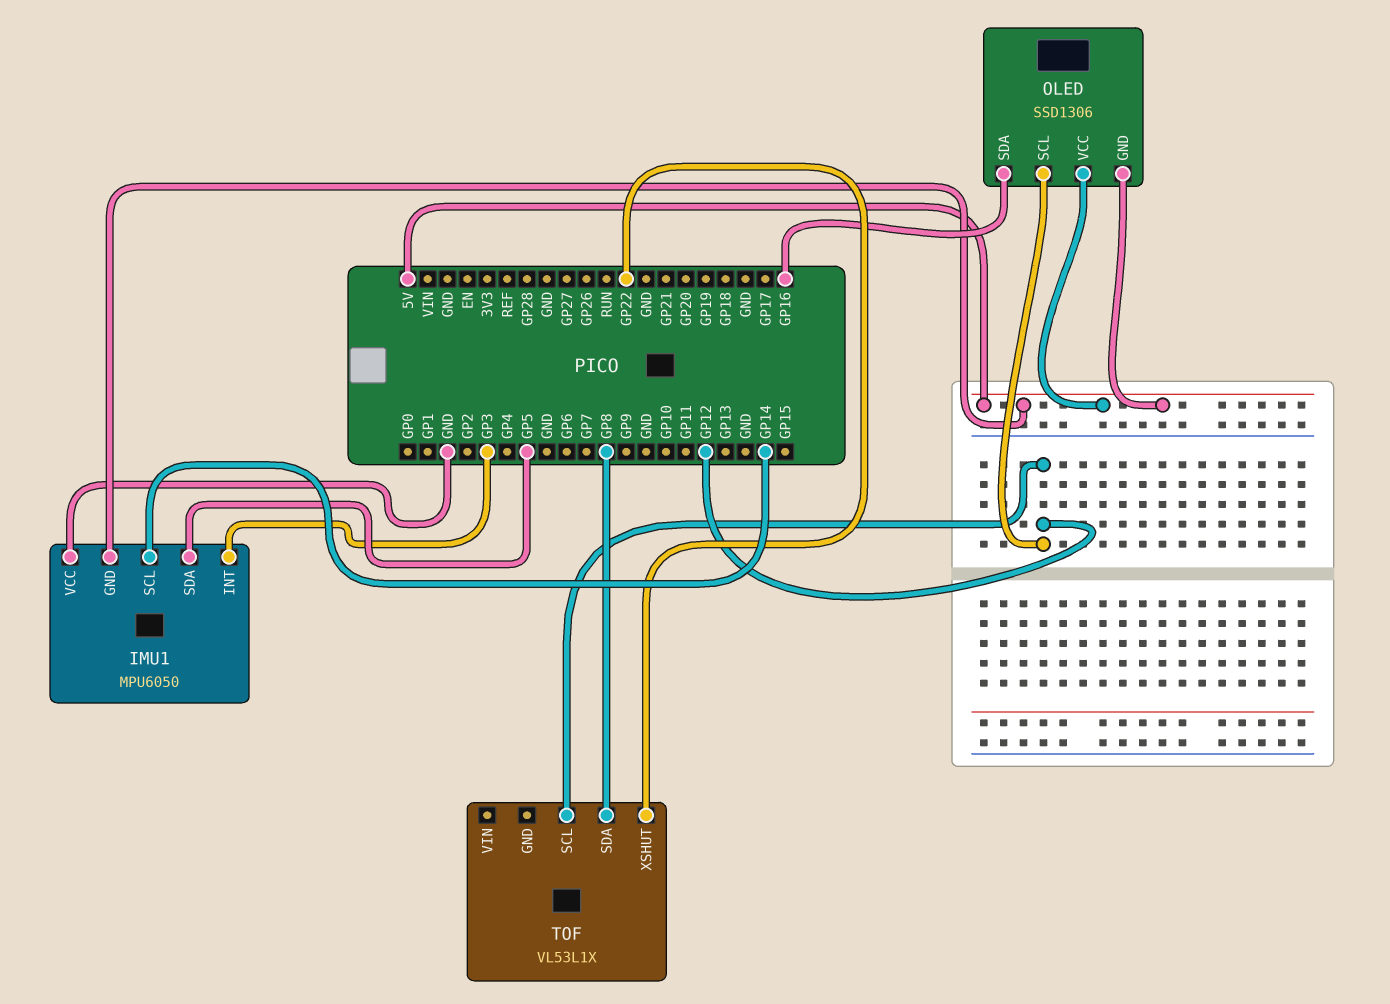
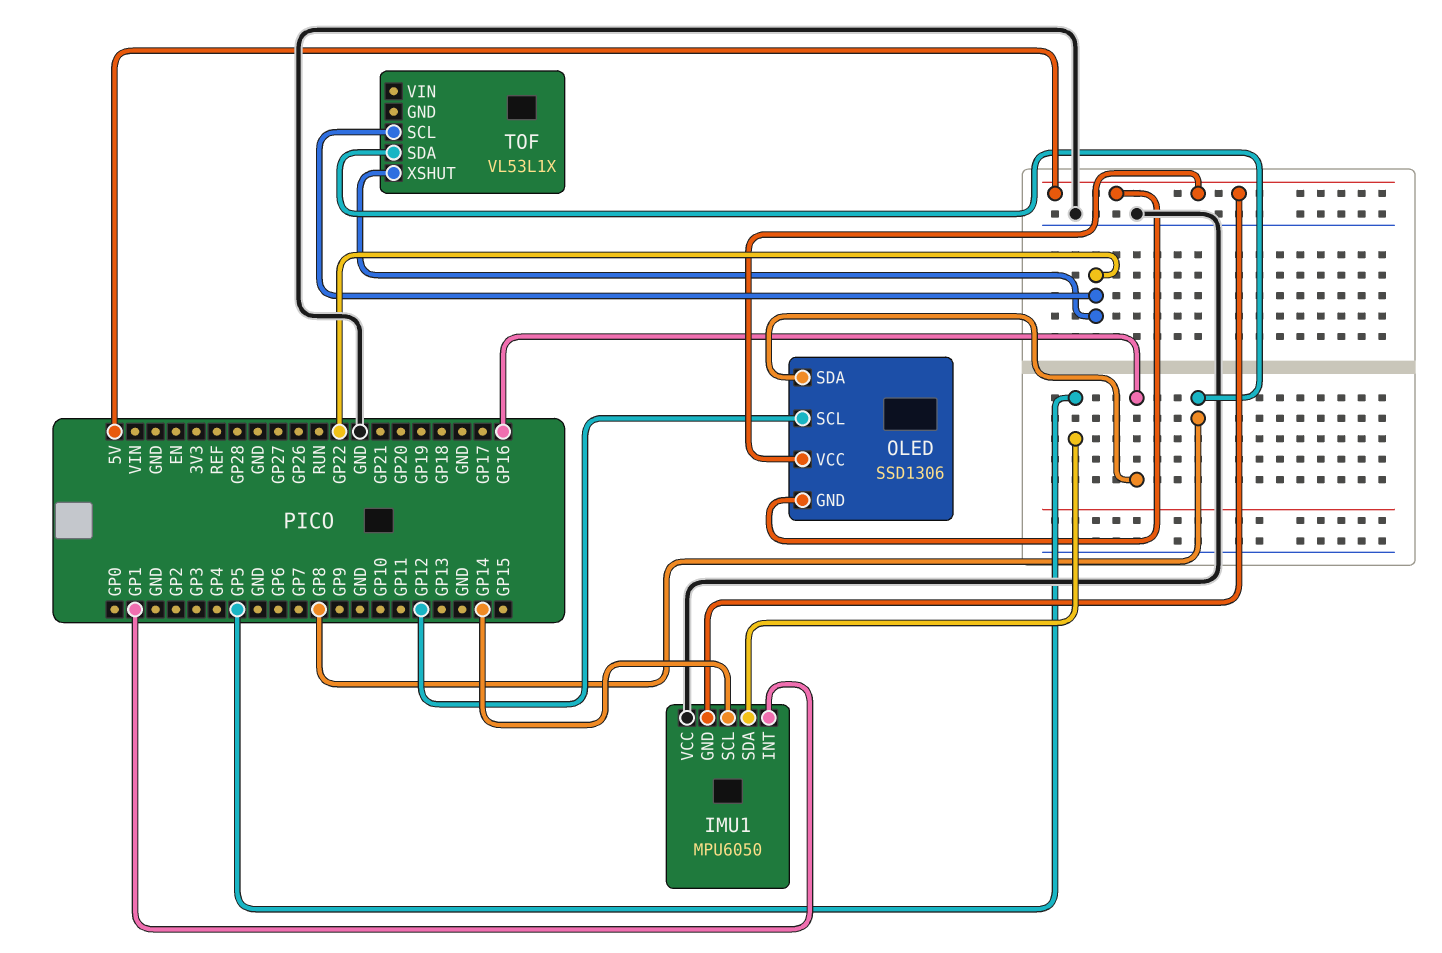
IMU1 pin INT: GP3 -> GP1
TOF pin SCL: GP12 -> GP22

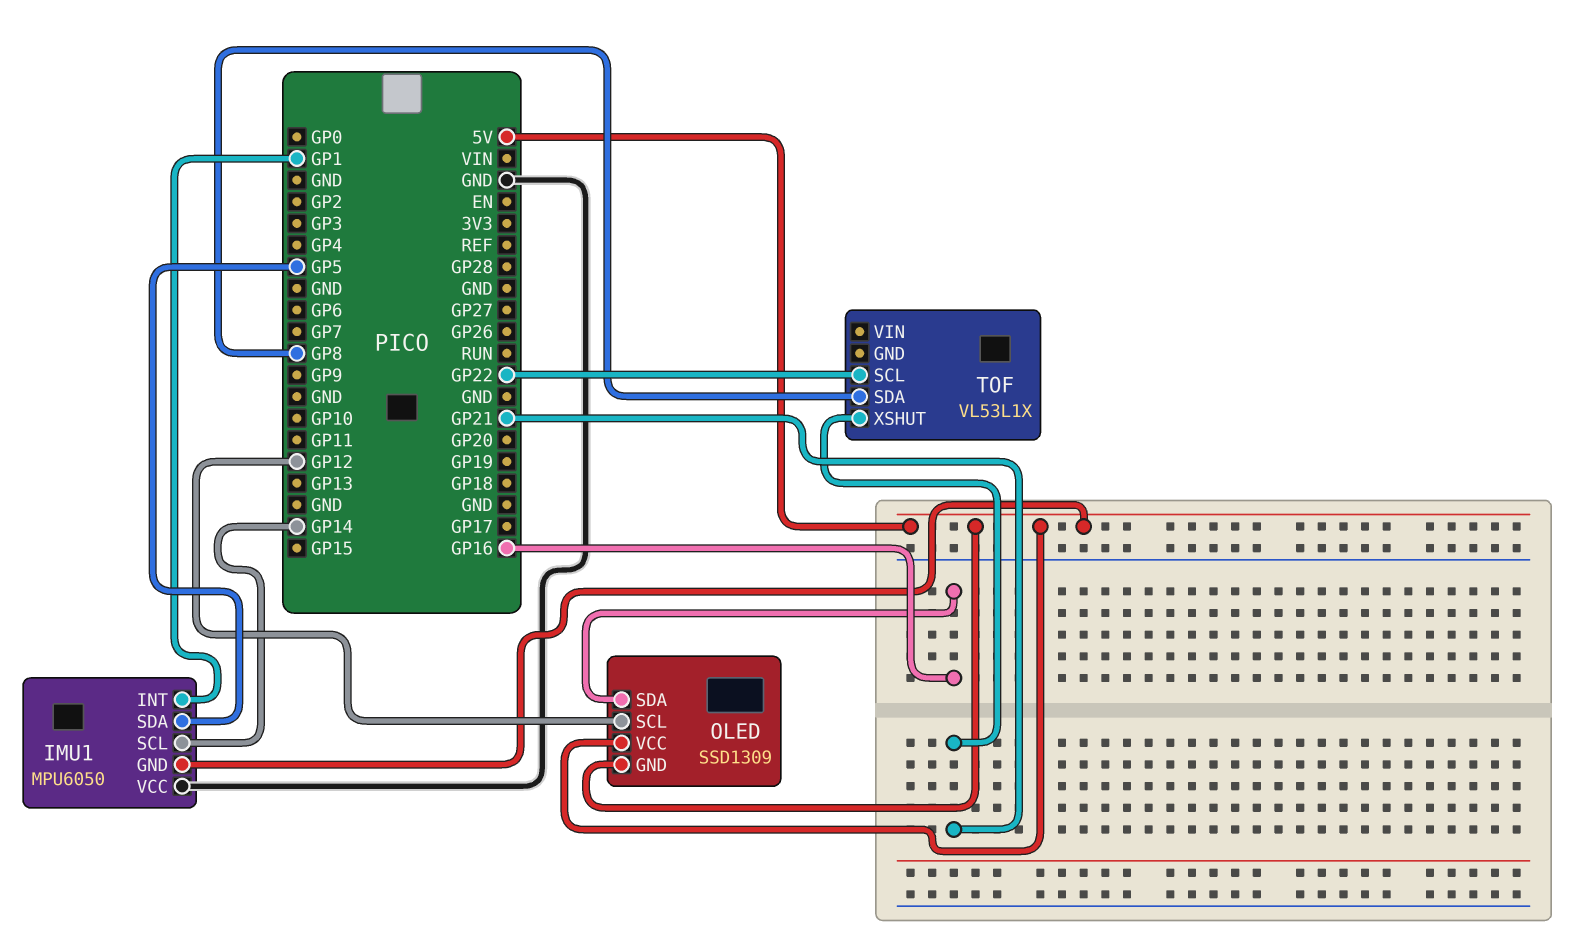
OLED: SSD1306 -> SSD1309
TOF pin XSHUT: GP22 -> GP21

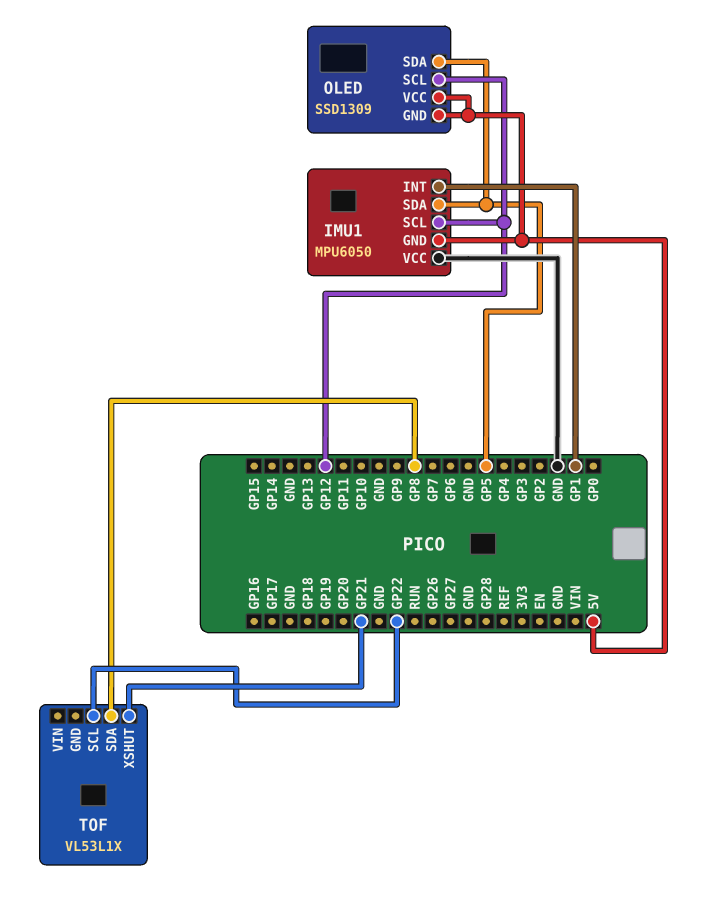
IMU1 pin SCL: GP14 -> GP12
OLED pin SDA: GP16 -> GP5

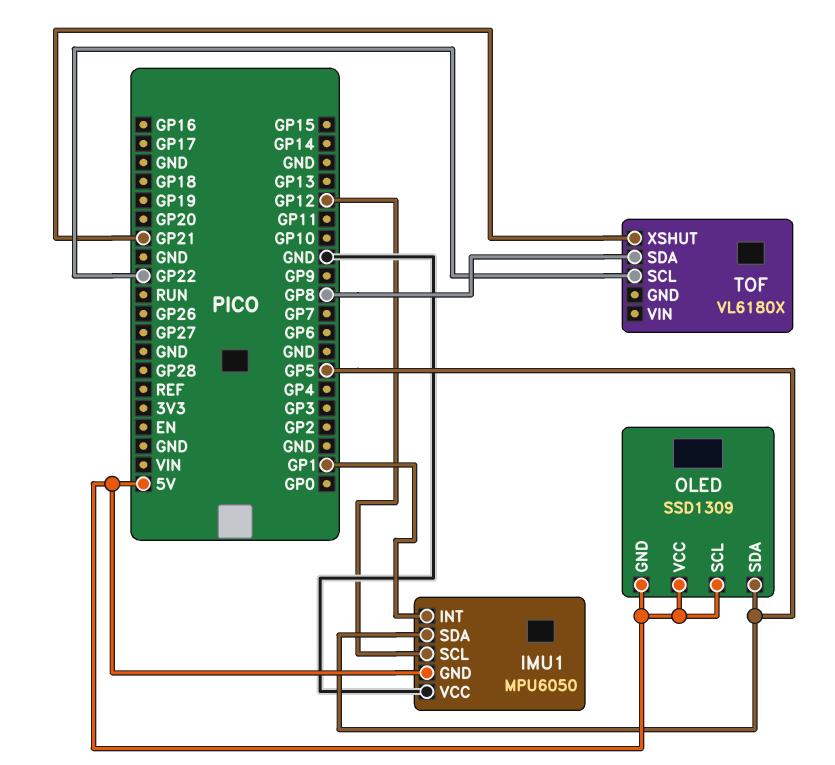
OLED pin SCL: GP12 -> 5V
TOF: VL53L1X -> VL6180X

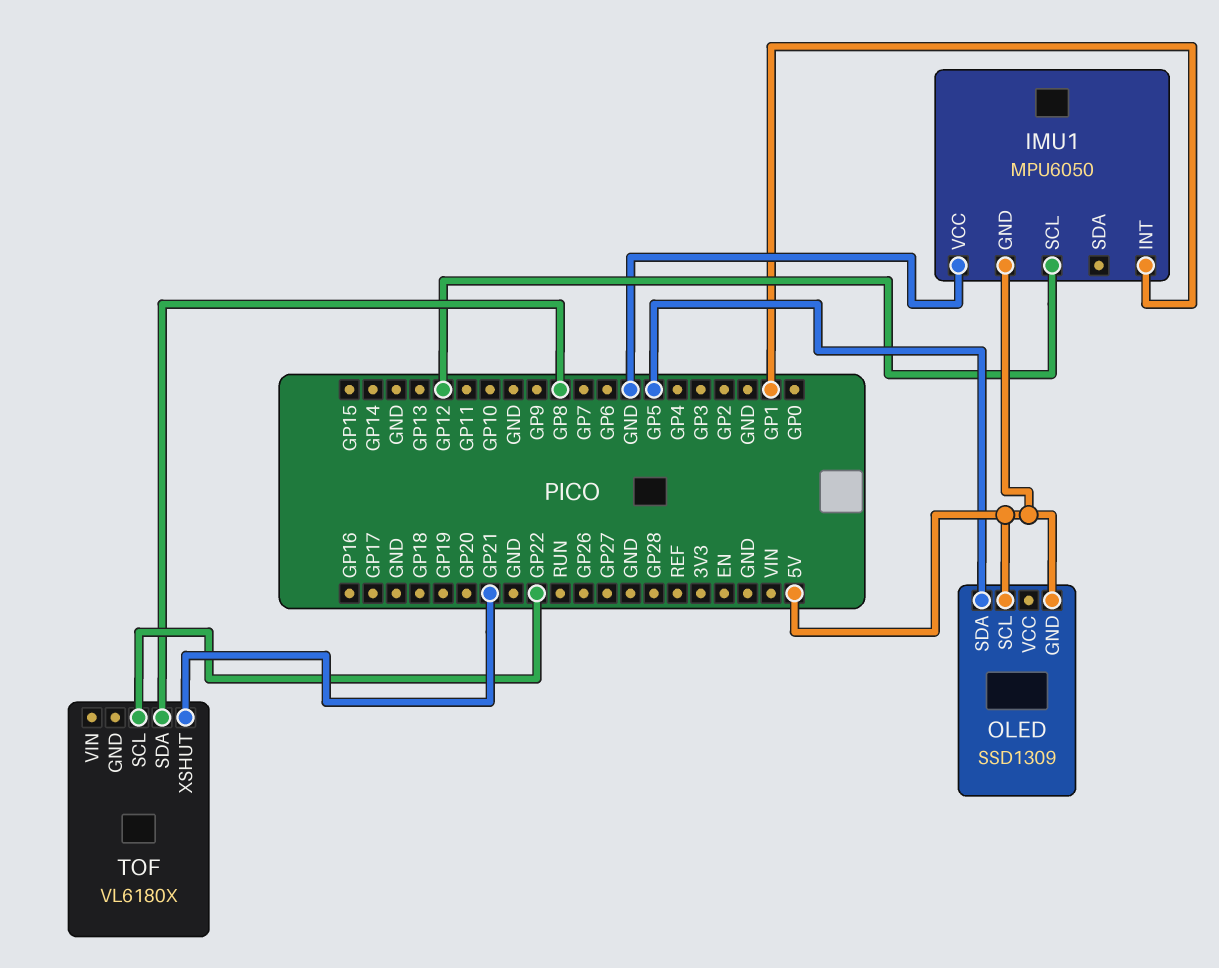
IMU1 pin SDA: GP5 -> none
OLED pin VCC: 5V -> none

